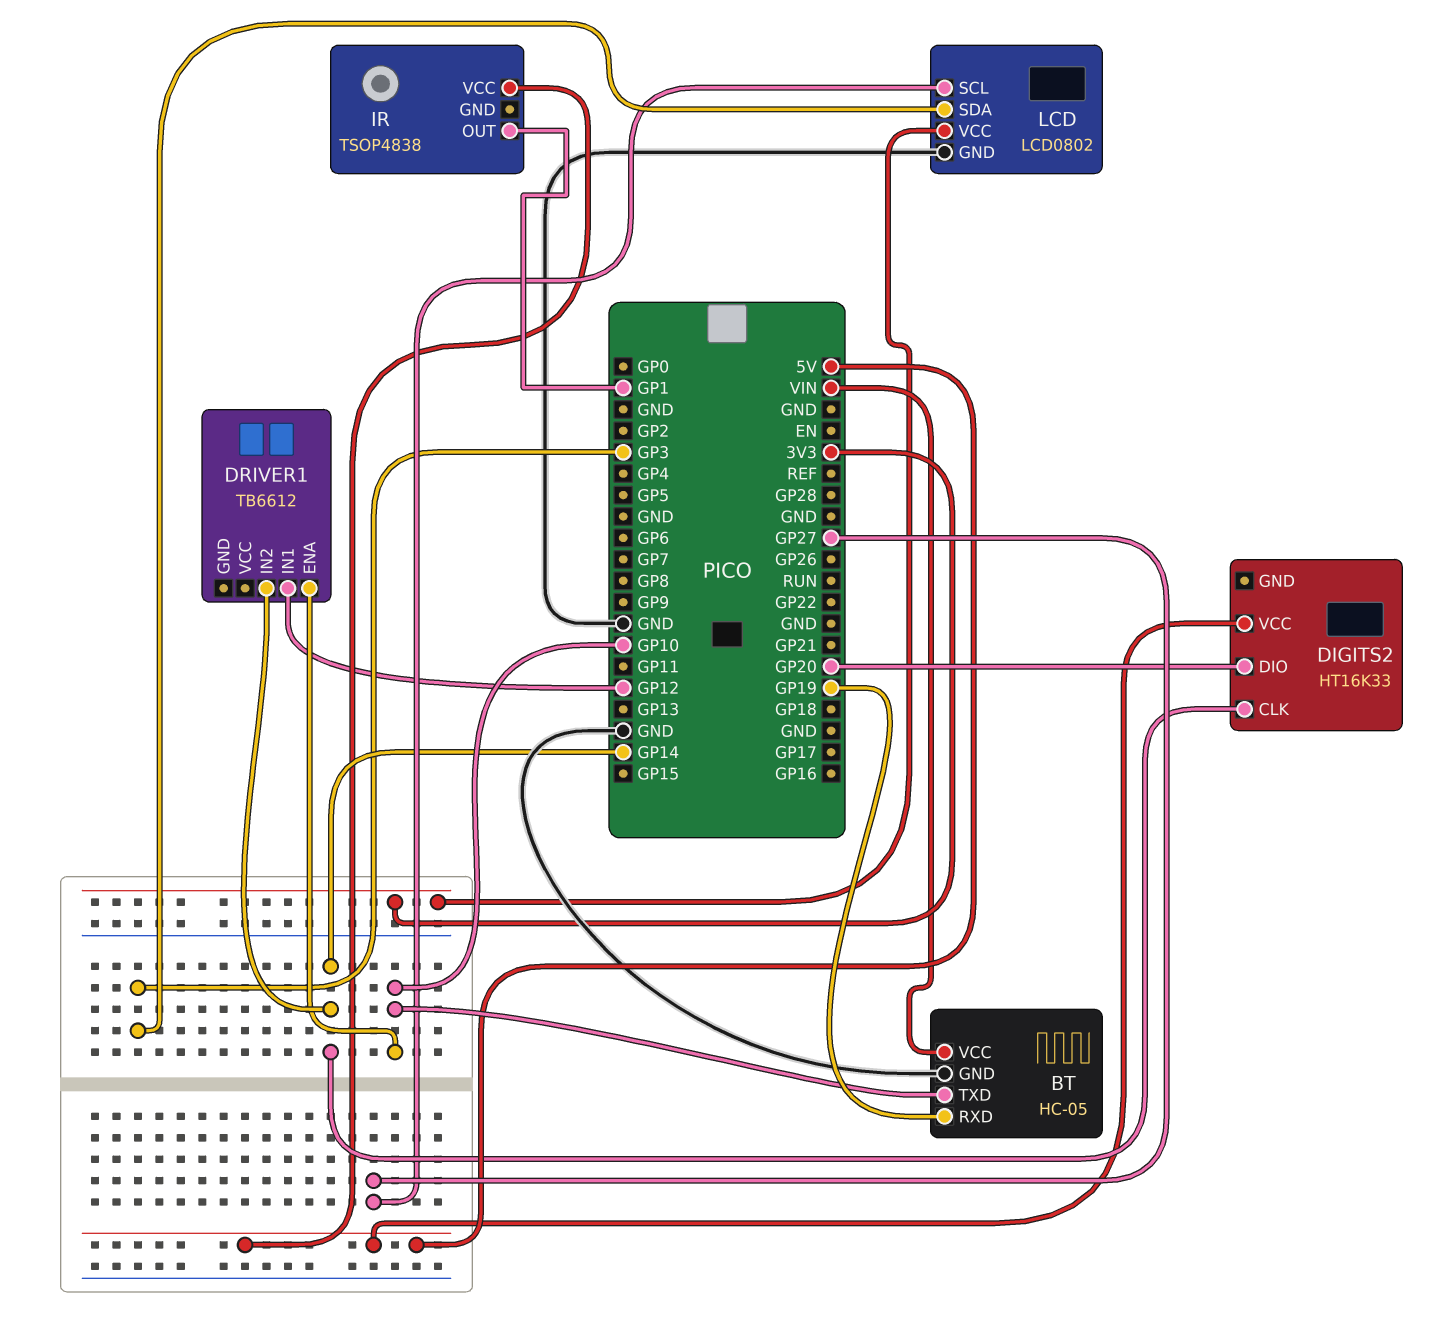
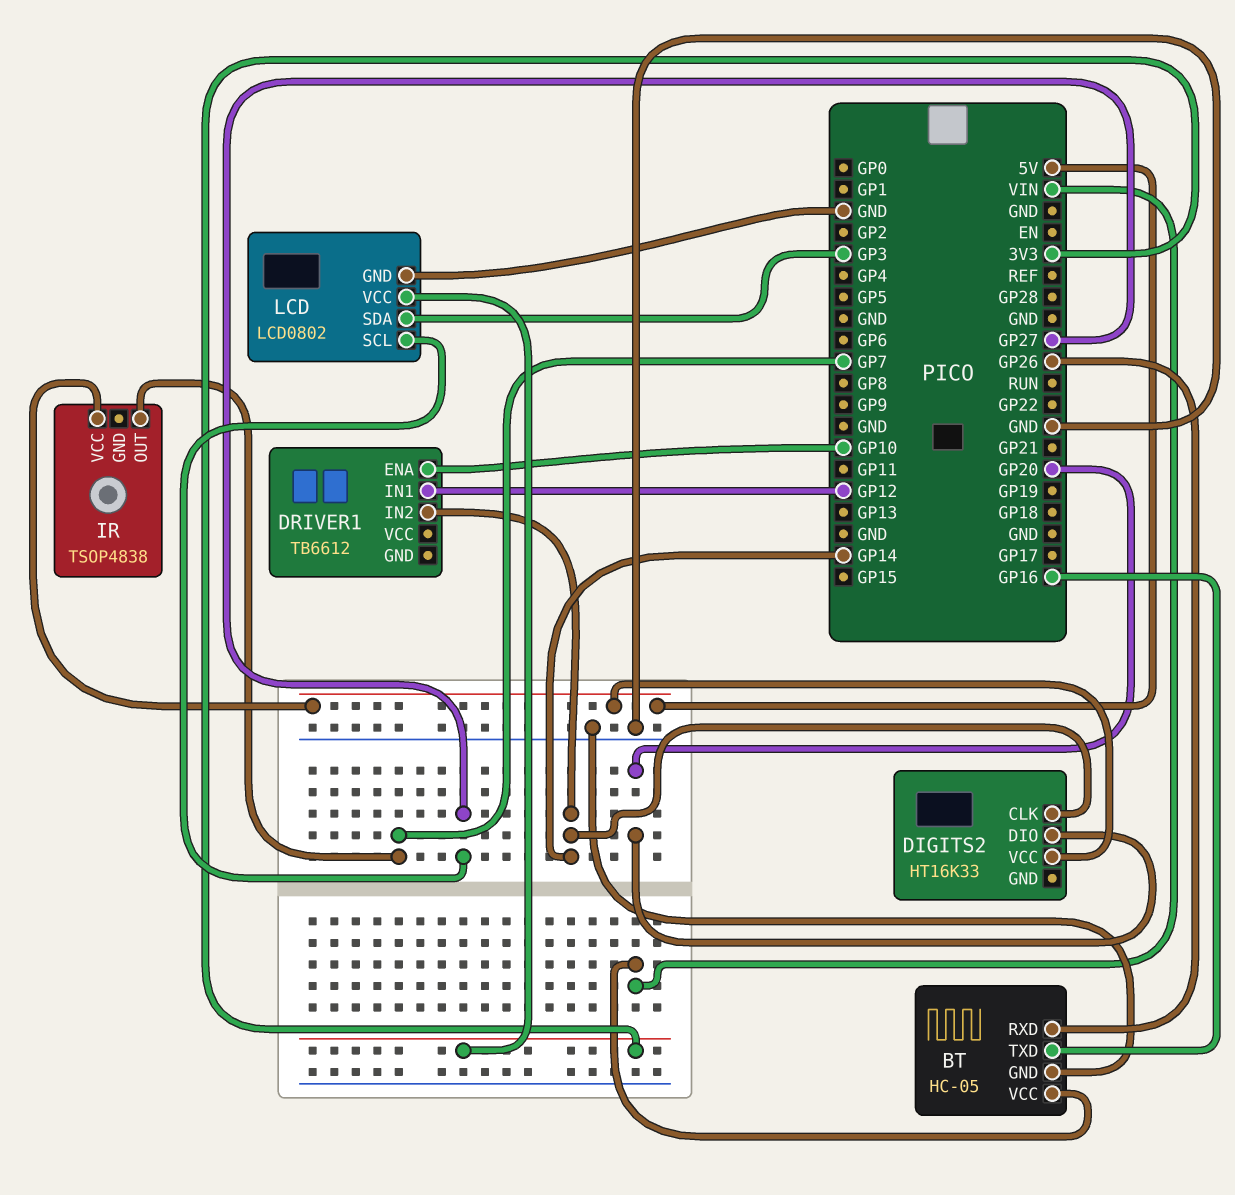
BT pin RXD: GP19 -> GP26
BT pin TXD: GP10 -> GP16
IR pin OUT: GP1 -> GP7

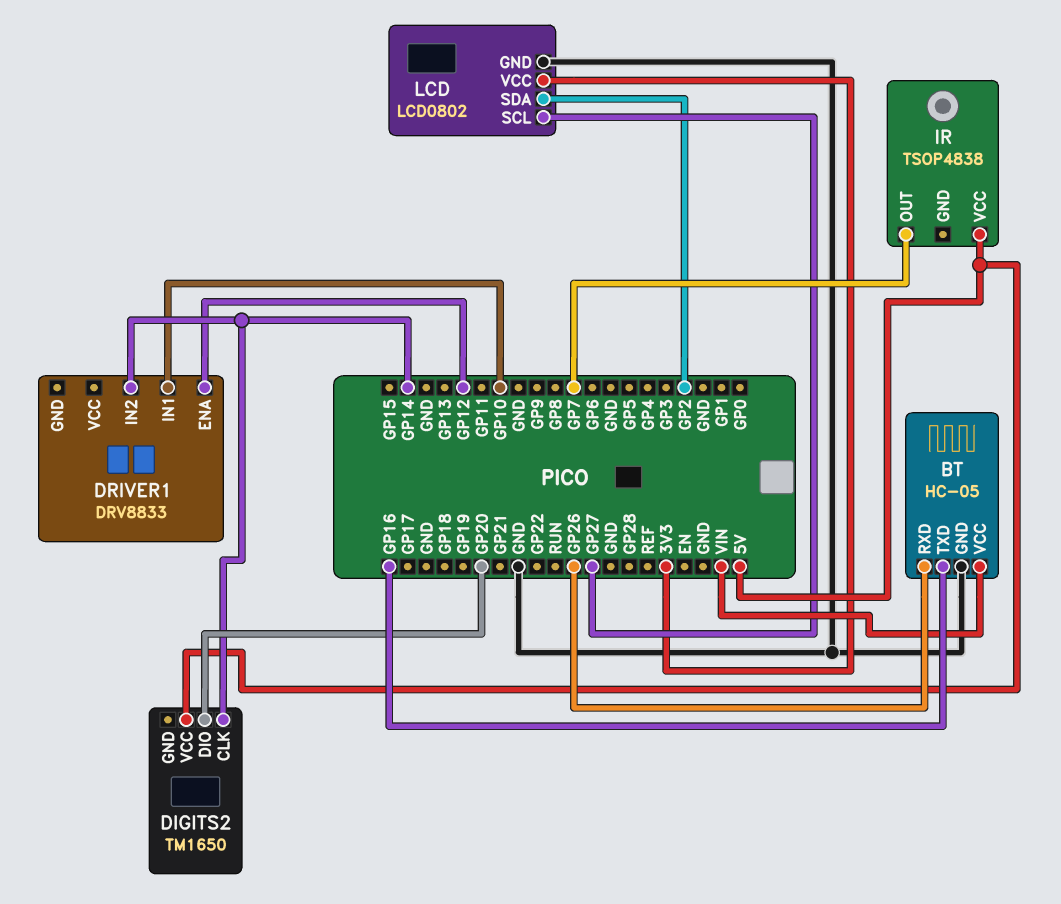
DIGITS2: HT16K33 -> TM1650
DRIVER1: TB6612 -> DRV8833
DRIVER1 pin ENA: GP10 -> GP12
DRIVER1 pin IN1: GP12 -> GP10
LCD pin SDA: GP3 -> GP2

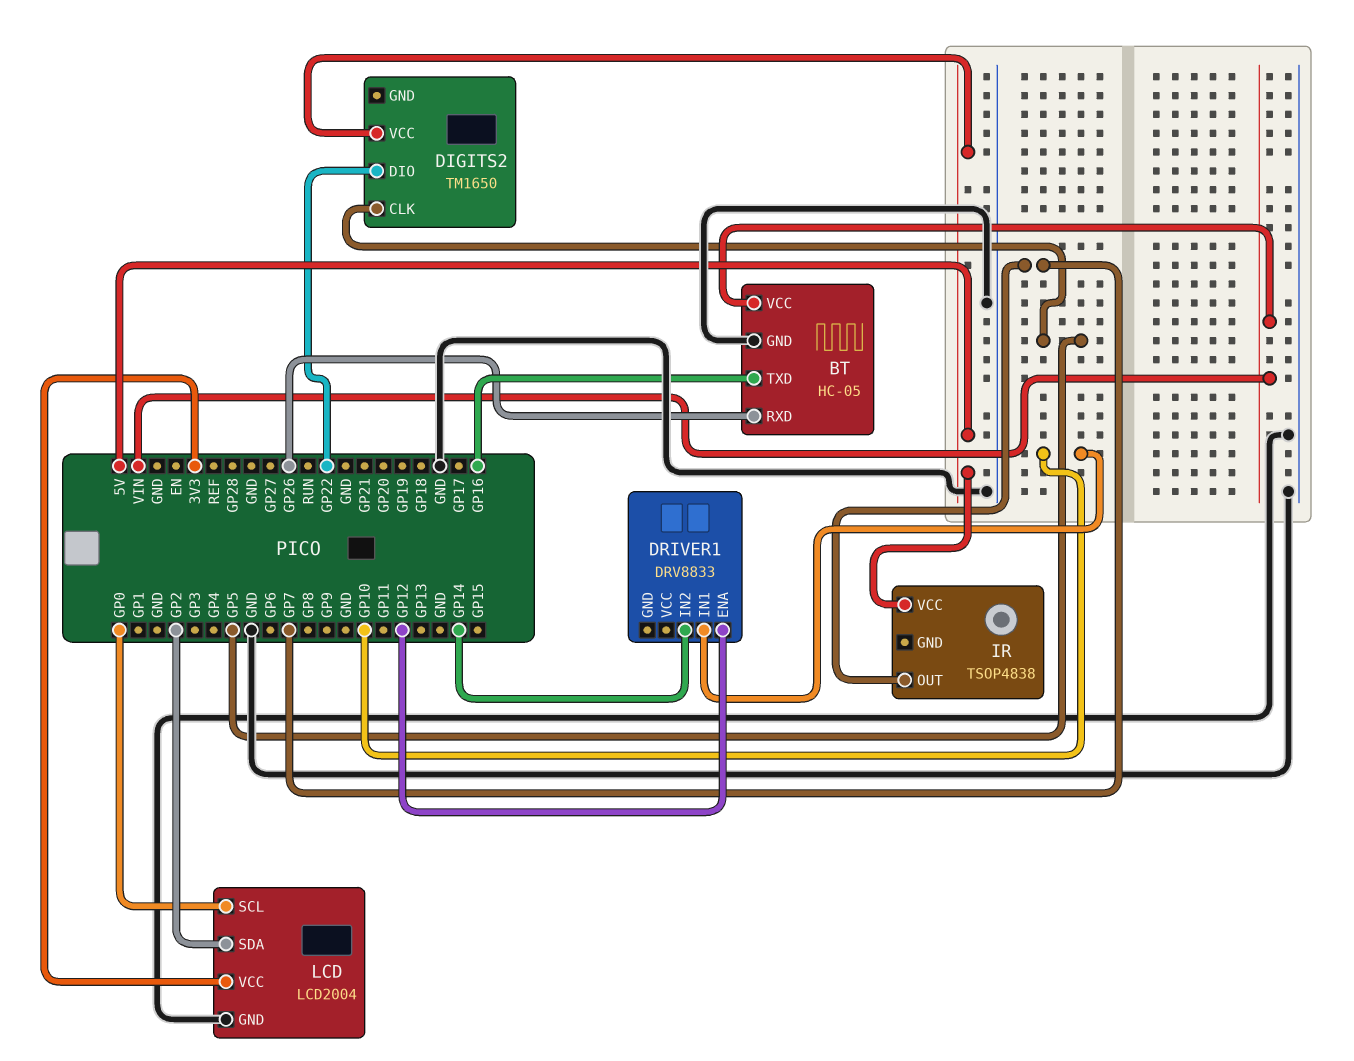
DIGITS2 pin CLK: GP14 -> GP5
DIGITS2 pin DIO: GP20 -> GP22
LCD: LCD0802 -> LCD2004
LCD pin SCL: GP27 -> GP0

